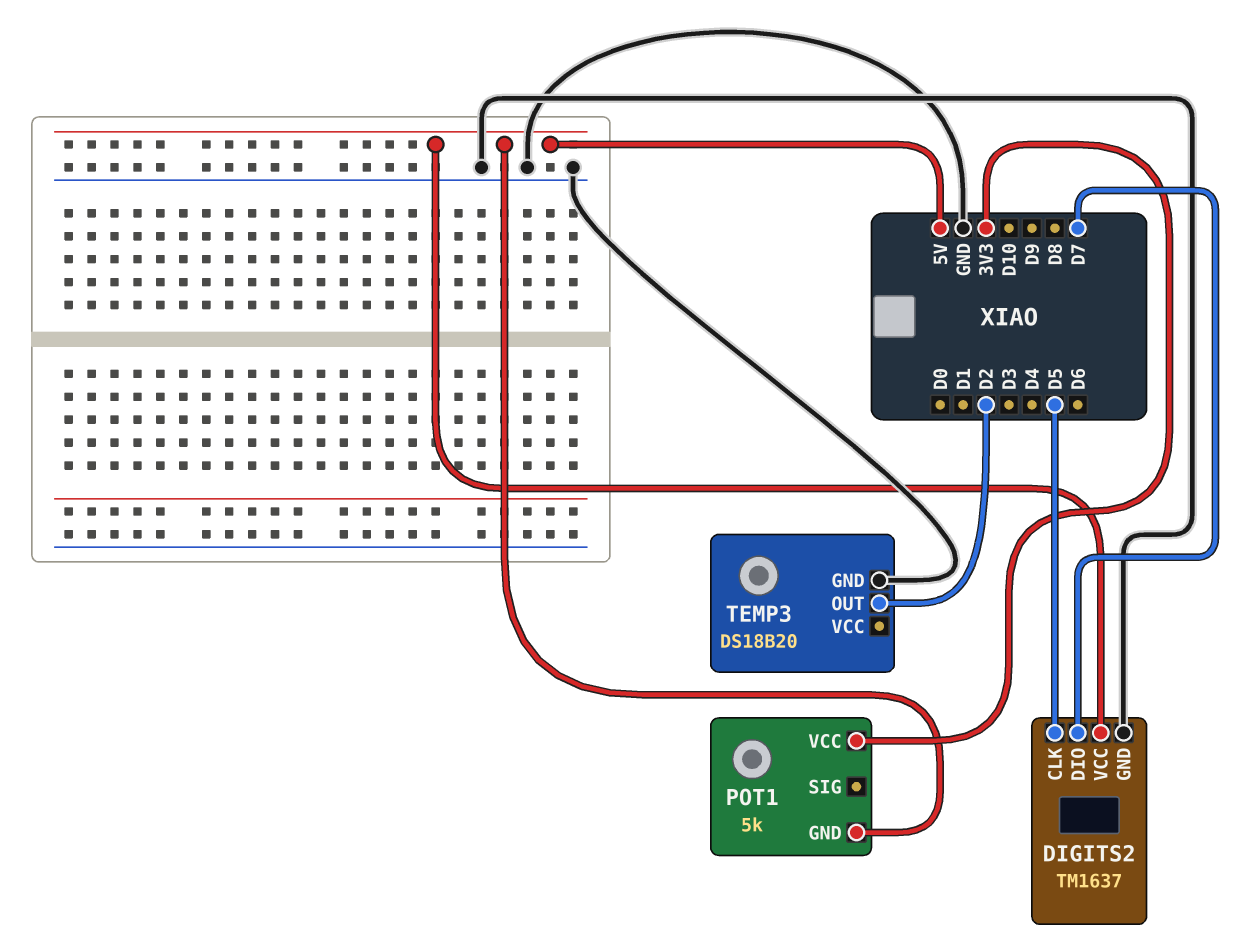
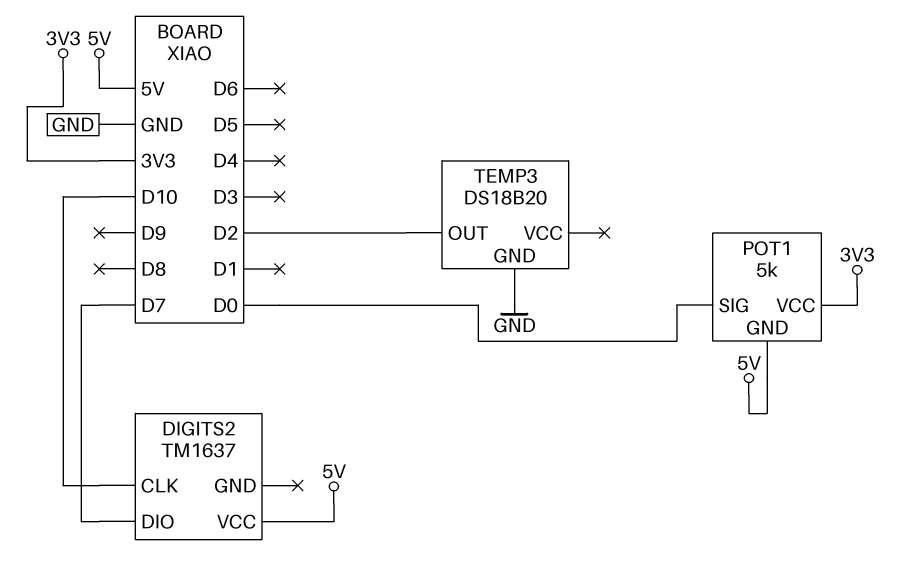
DIGITS2 pin CLK: D5 -> D10
DIGITS2 pin GND: GND -> none
POT1 pin SIG: none -> D0

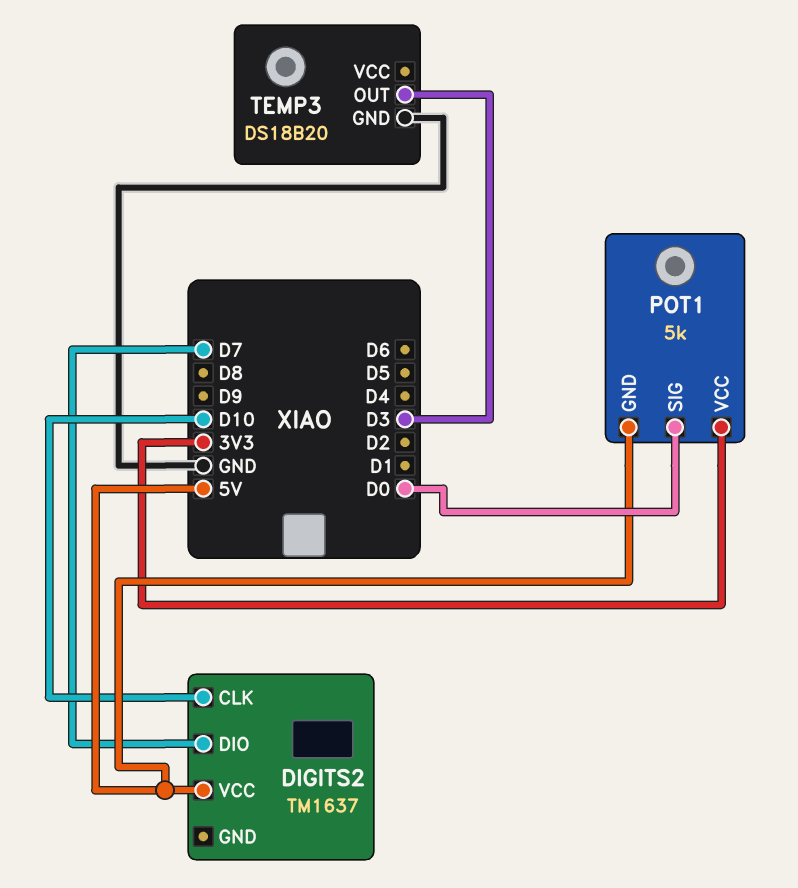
TEMP3 pin OUT: D2 -> D3

